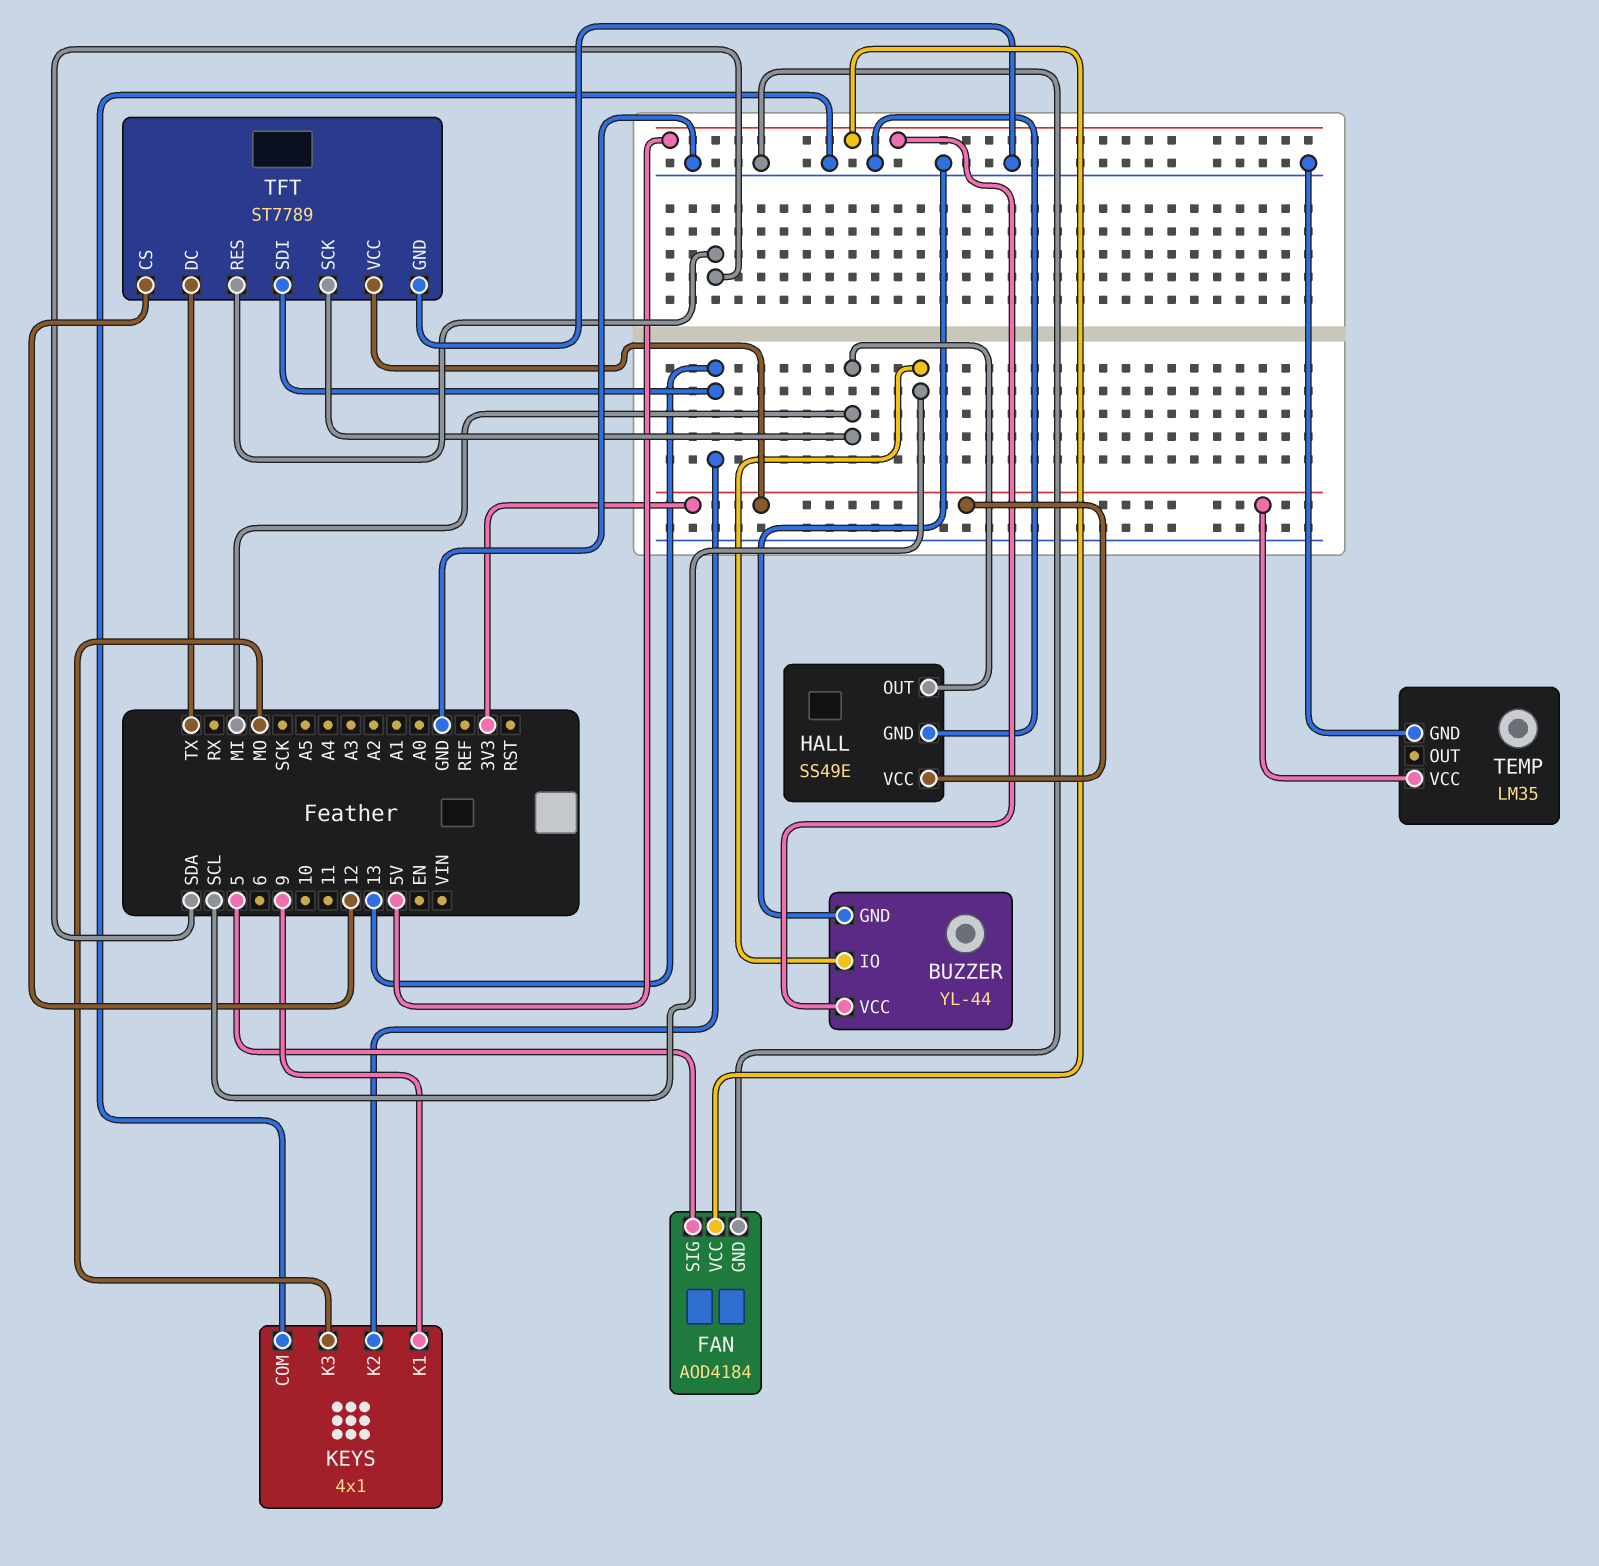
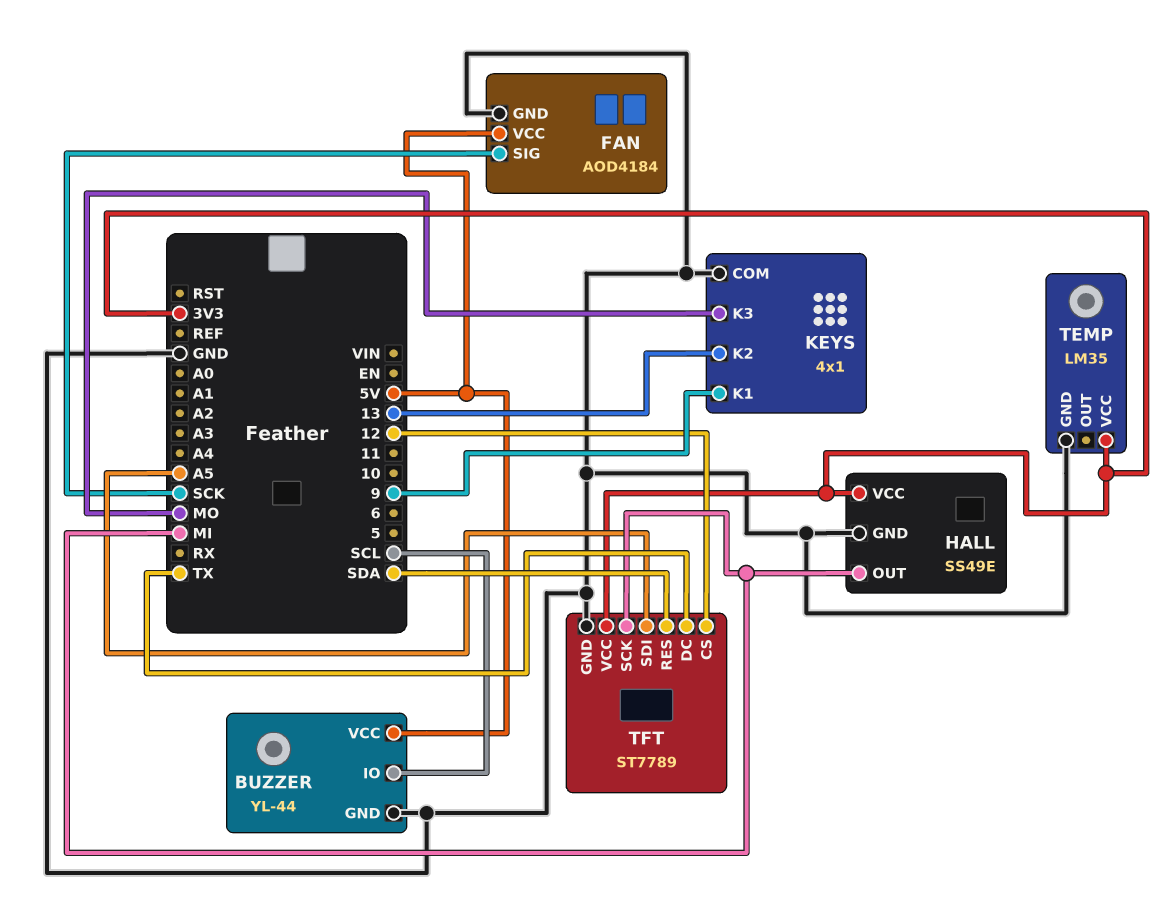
FAN pin SIG: 5 -> SCK
TFT pin SDI: 13 -> A5

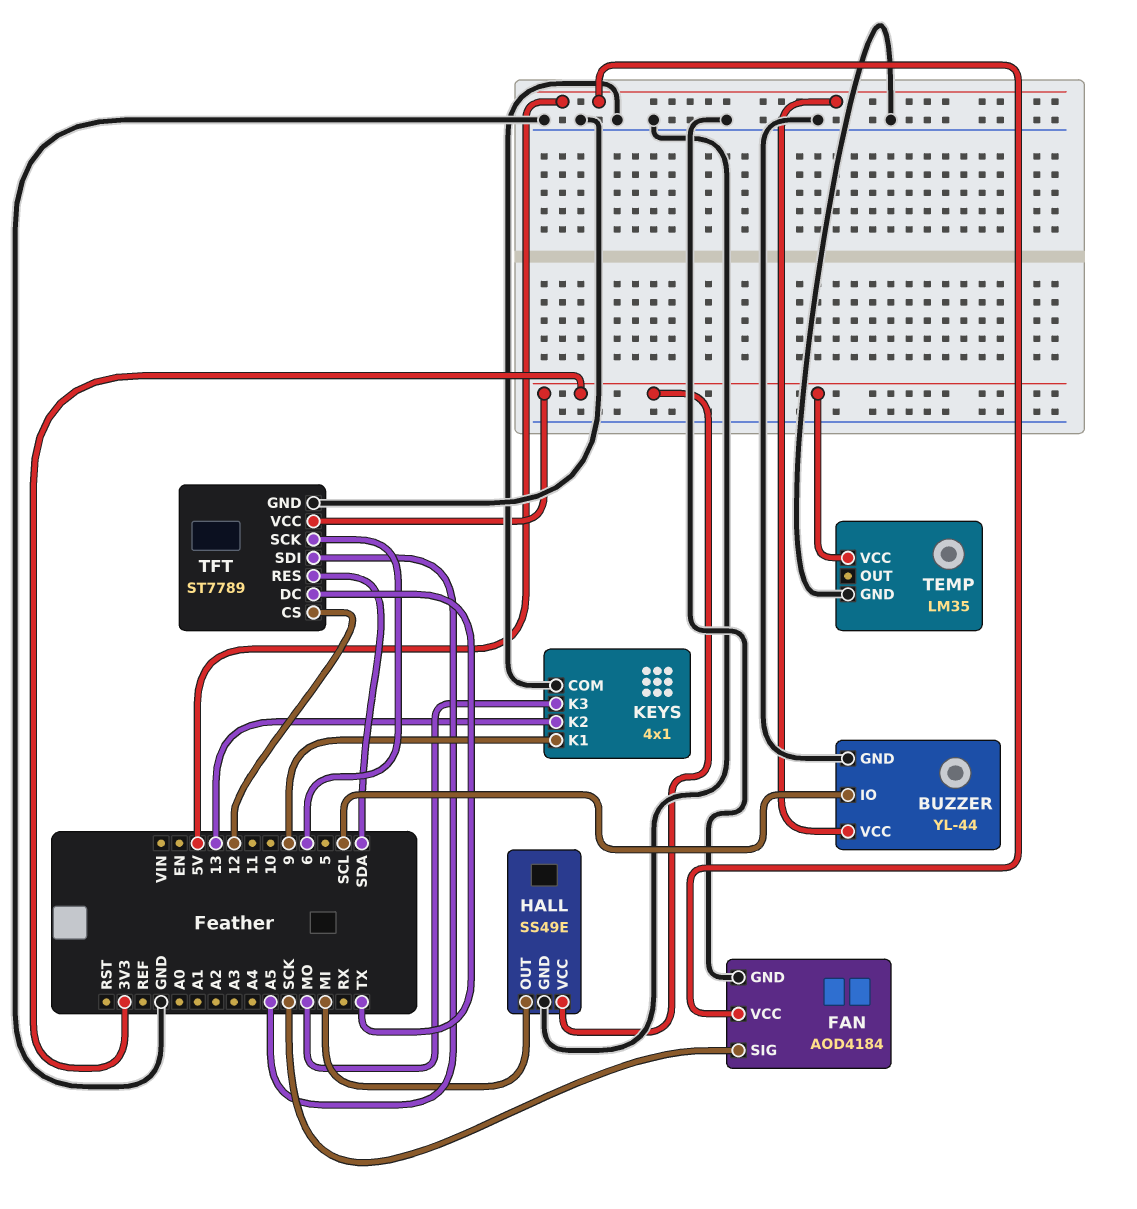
TFT pin SCK: MI -> 6

